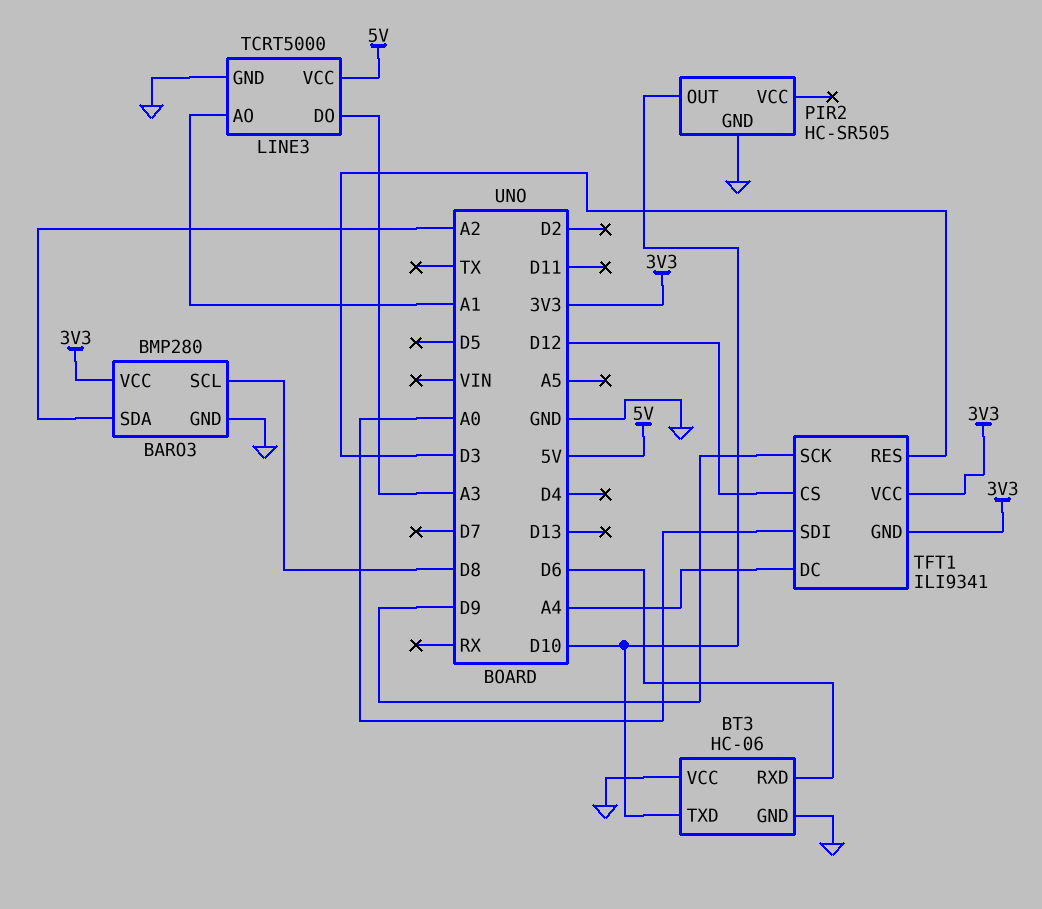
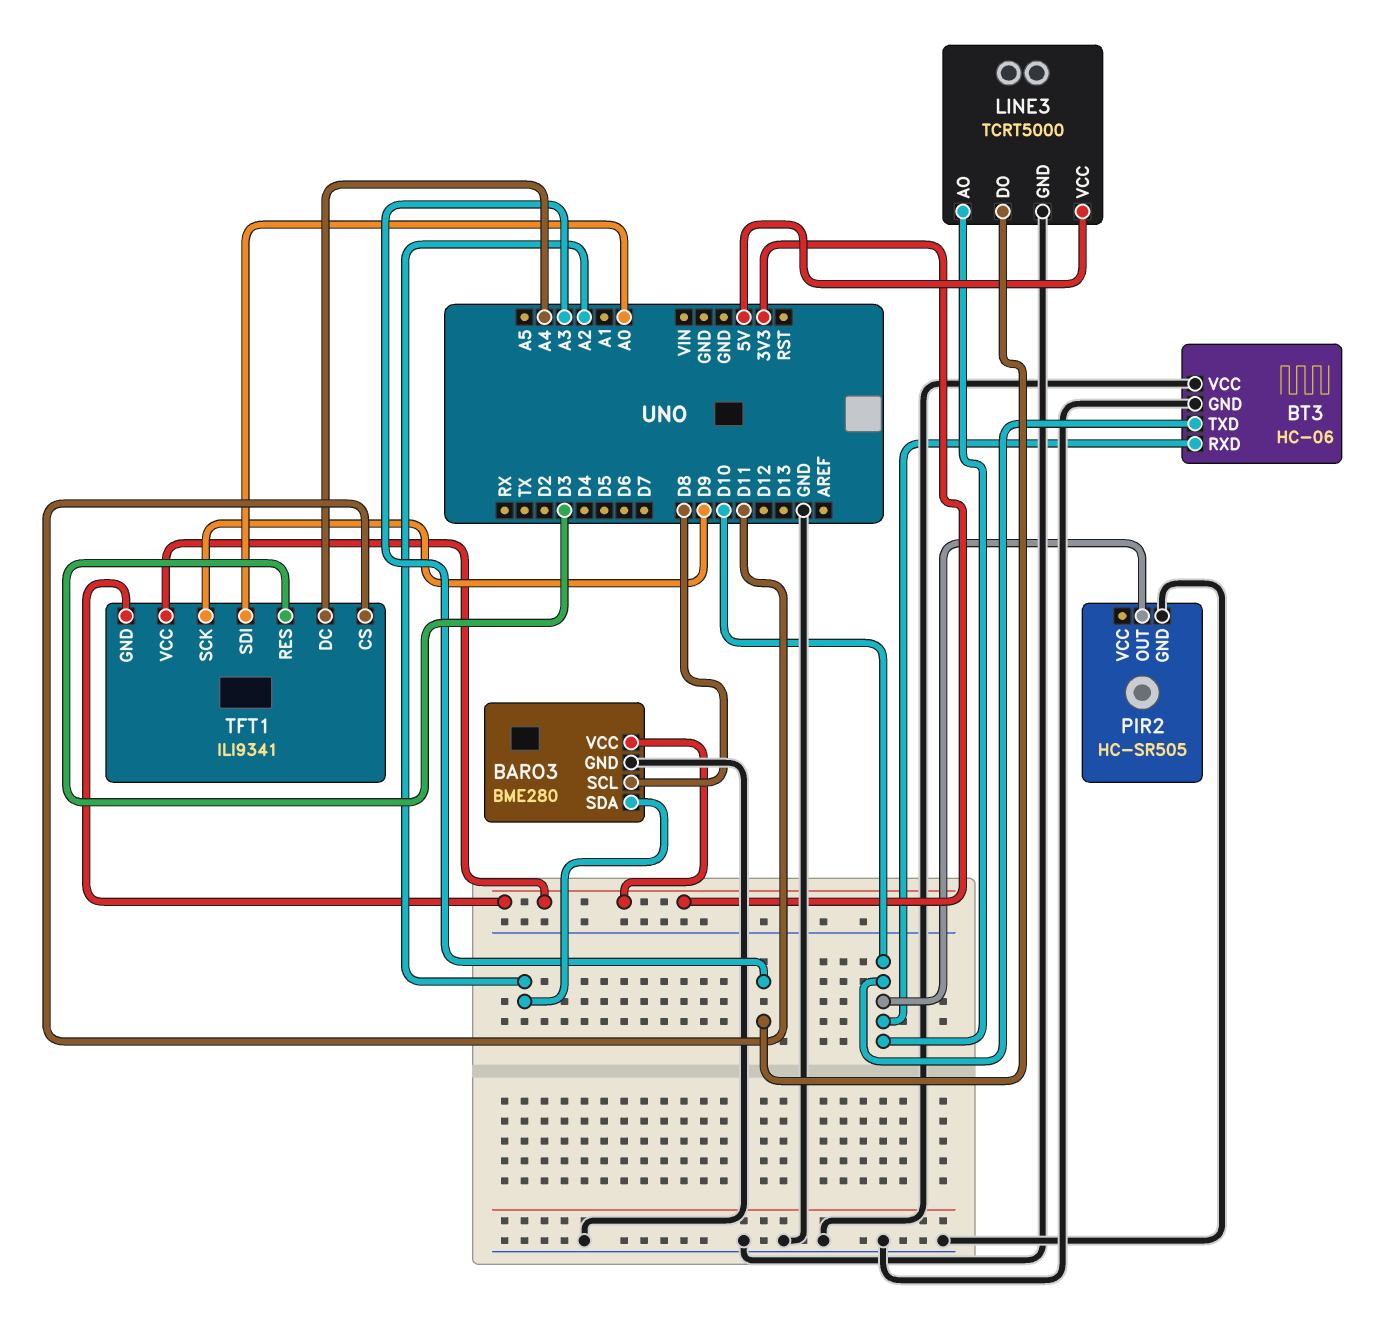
BARO3: BMP280 -> BME280
BT3 pin RXD: D6 -> D10
LINE3 pin AO: A1 -> D10
TFT1 pin CS: D12 -> D11

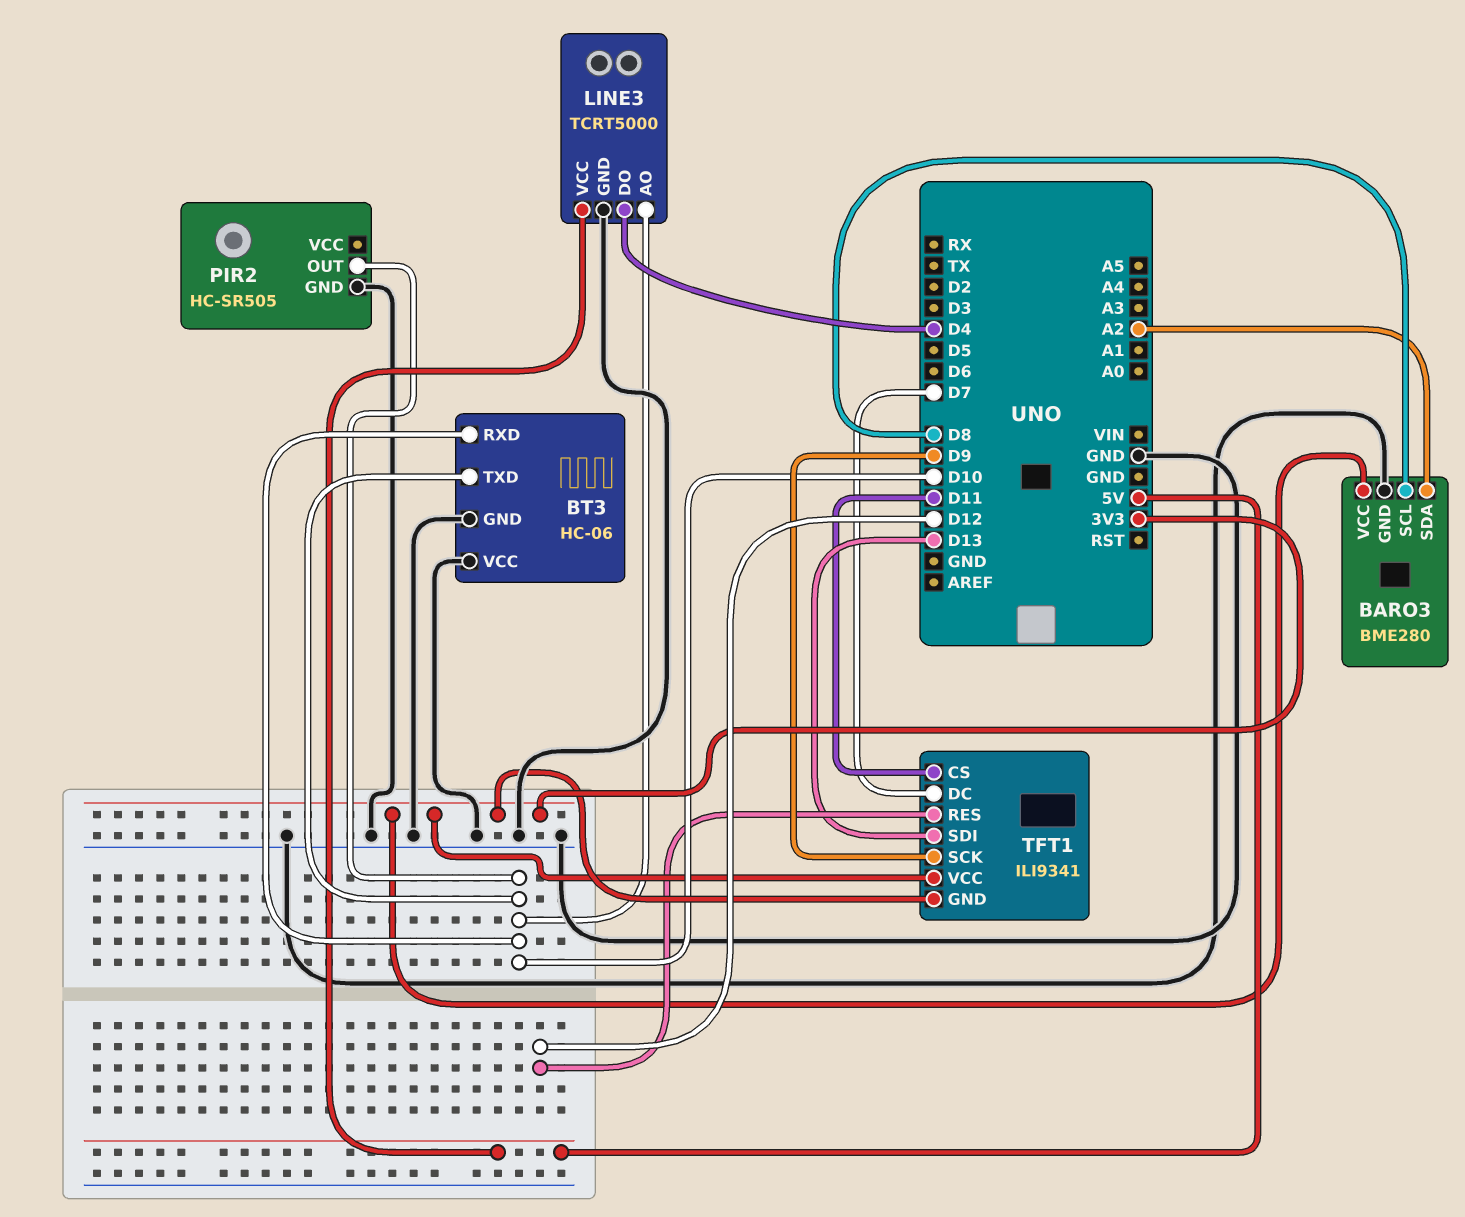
LINE3 pin DO: A3 -> D4
TFT1 pin DC: A4 -> D7
TFT1 pin RES: D3 -> D12
TFT1 pin SDI: A0 -> D13

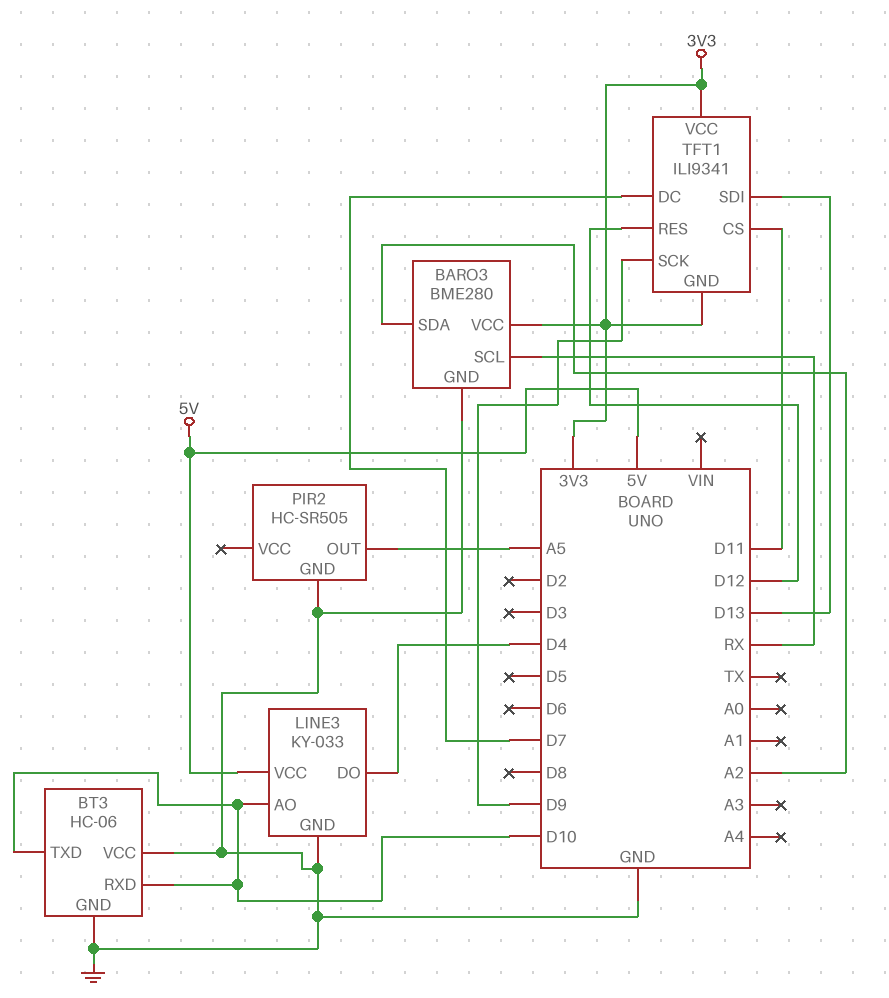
BARO3 pin SCL: D8 -> RX
LINE3: TCRT5000 -> KY-033
PIR2 pin OUT: D10 -> A5

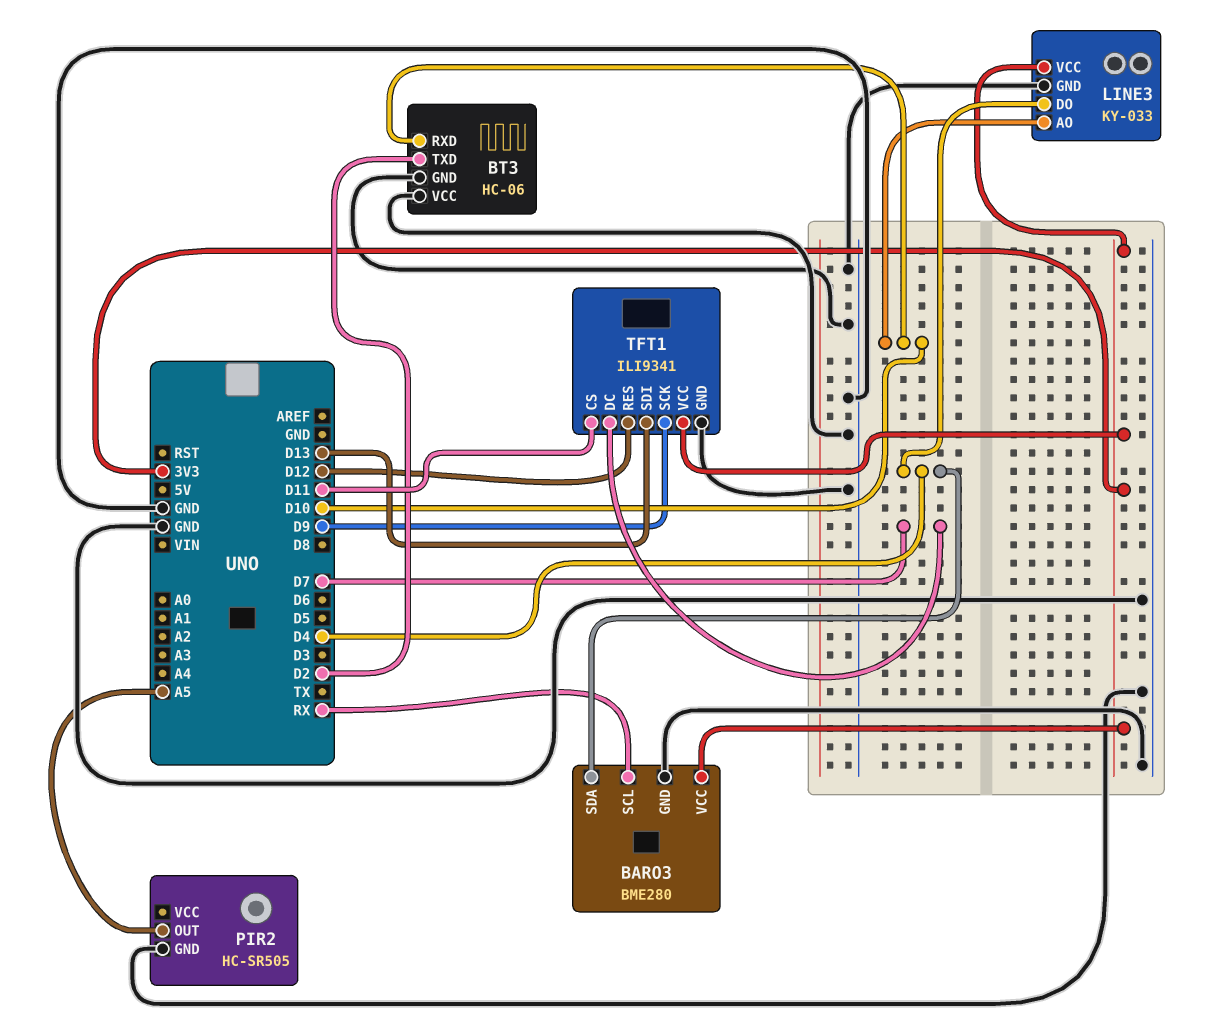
BARO3 pin SDA: A2 -> D4
BT3 pin TXD: D10 -> D2
LINE3 pin VCC: 5V -> 3V3
TFT1 pin GND: 3V3 -> GND

